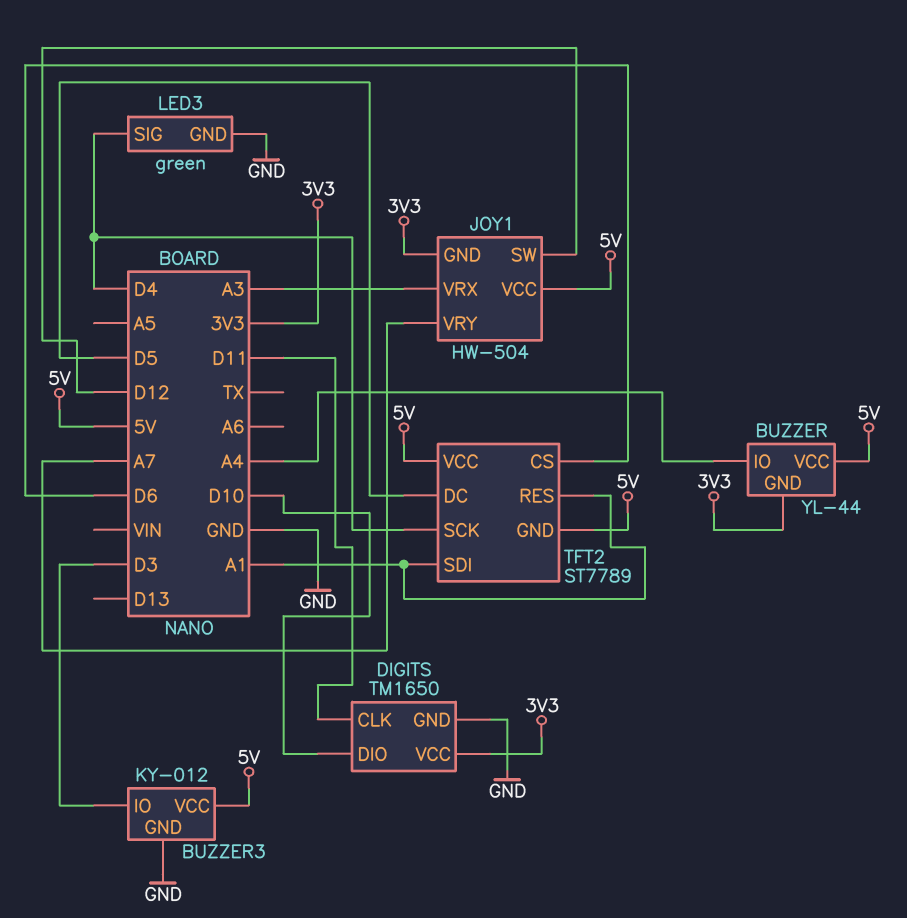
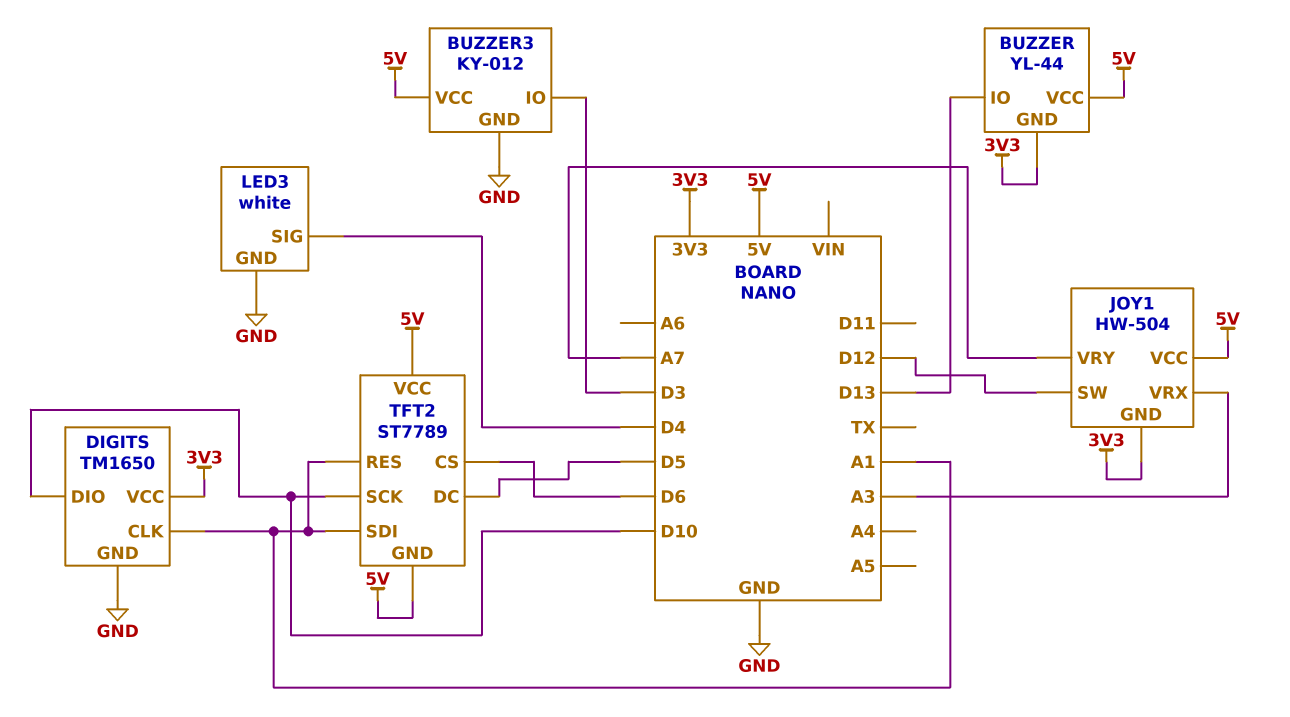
BUZZER pin IO: A4 -> D13
DIGITS pin CLK: D11 -> A1
LED3: green -> white
TFT2 pin SCK: D4 -> D10

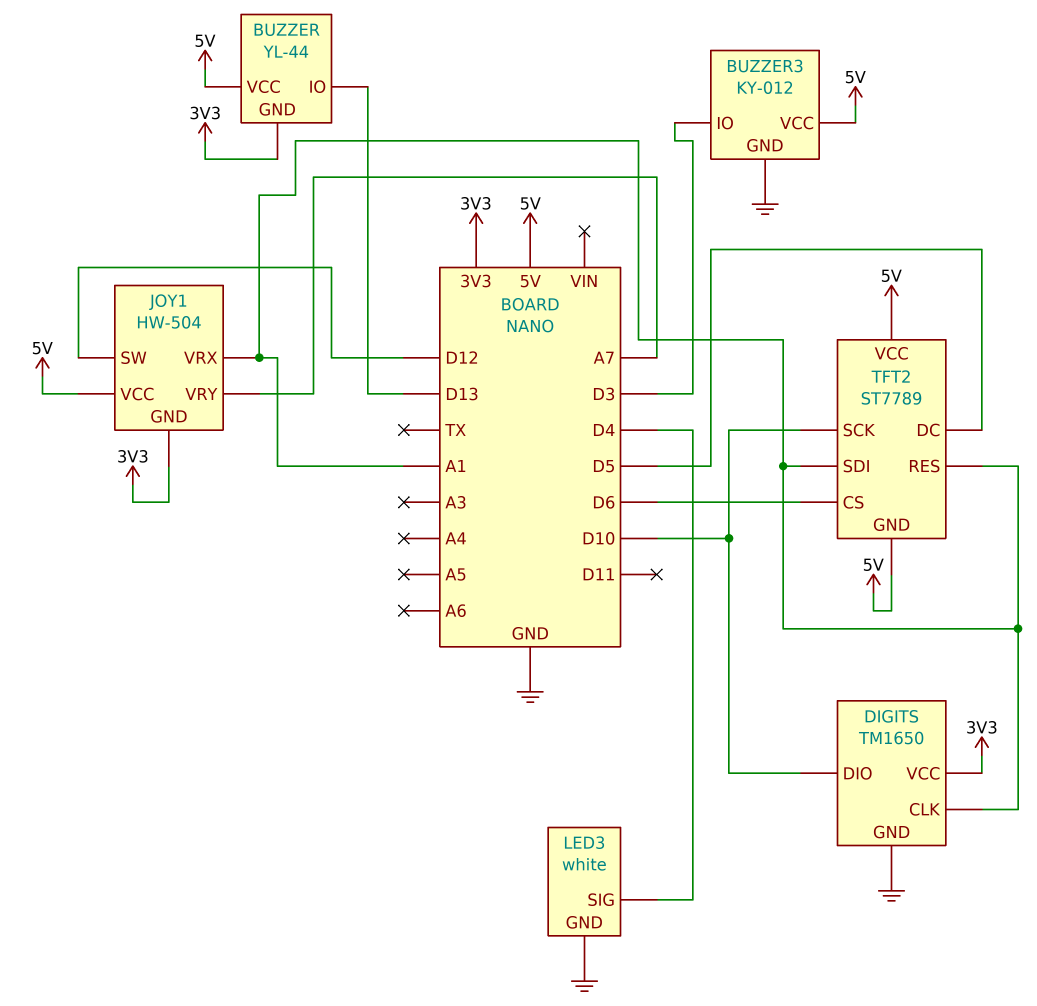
JOY1 pin VRX: A3 -> A1

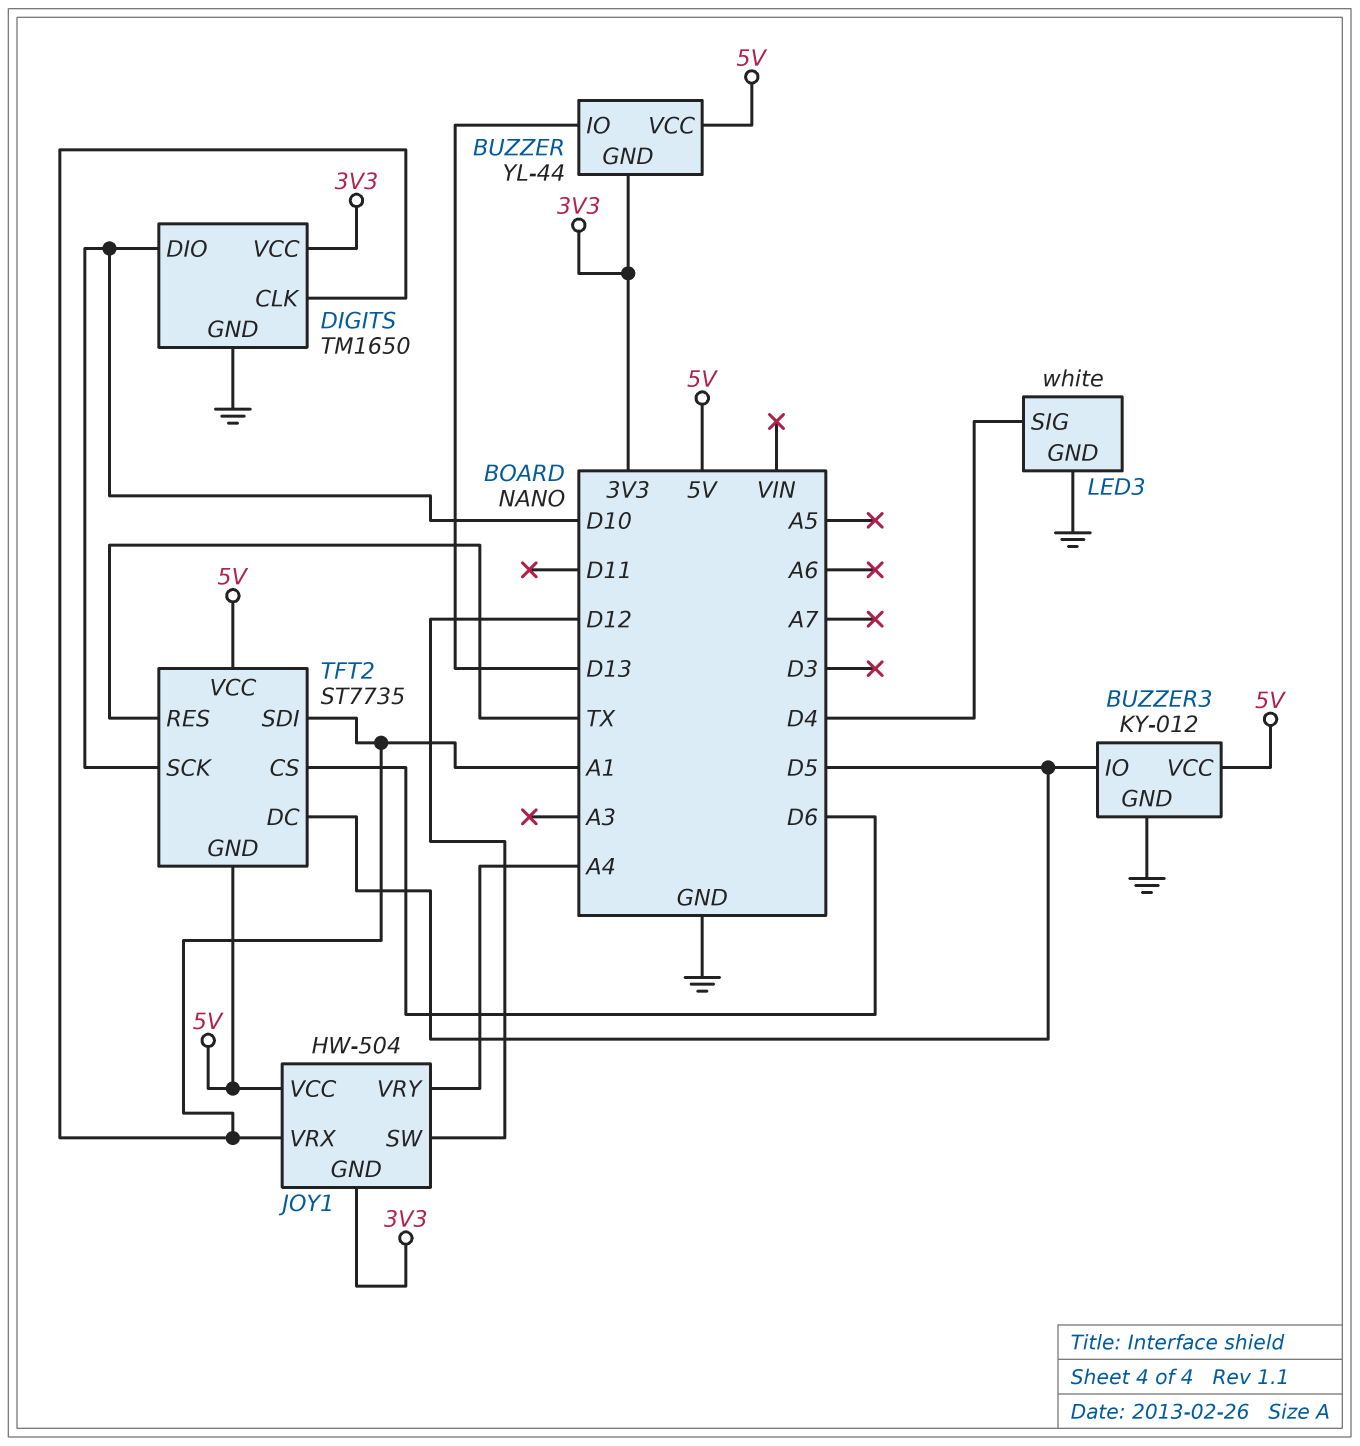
BUZZER3 pin IO: D3 -> D5
JOY1 pin VRY: A7 -> A4
TFT2: ST7789 -> ST7735
TFT2 pin RES: A1 -> TX

